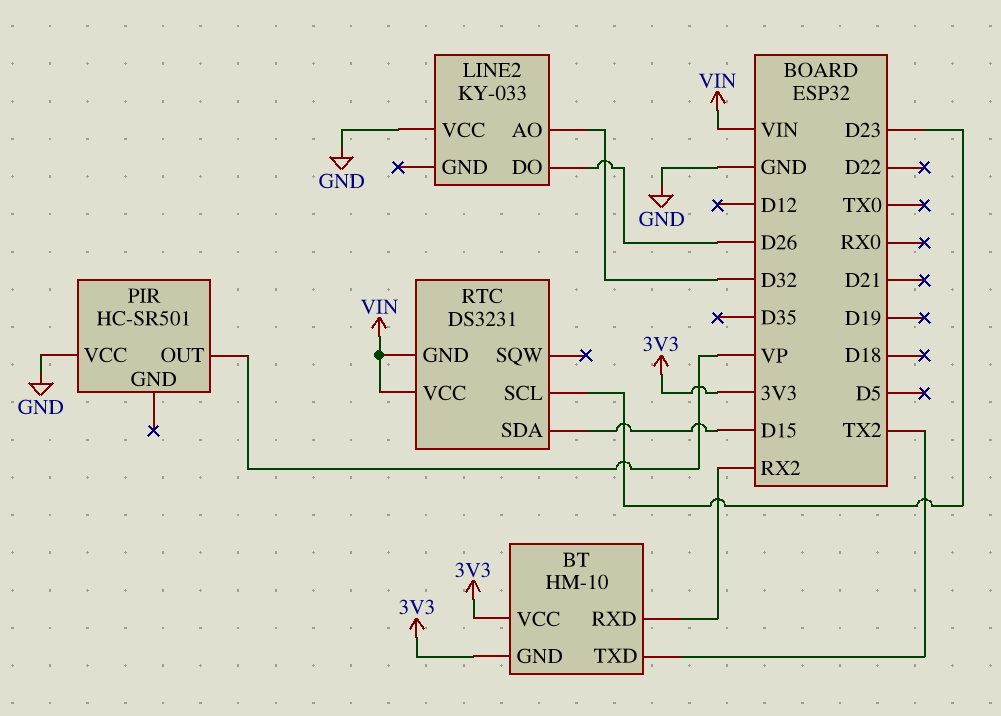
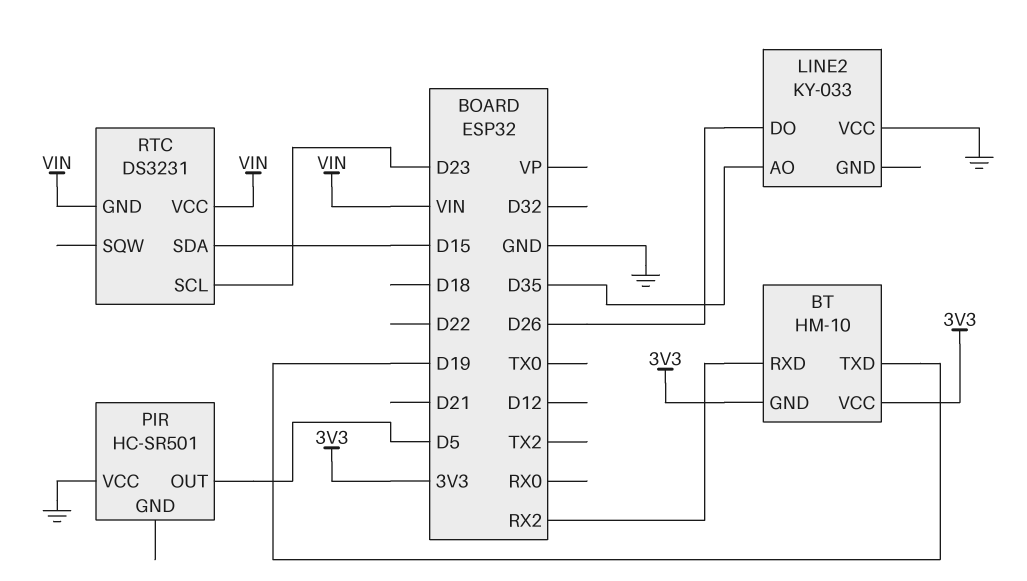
BT pin TXD: TX2 -> D19
LINE2 pin AO: D32 -> D35
PIR pin OUT: VP -> D5

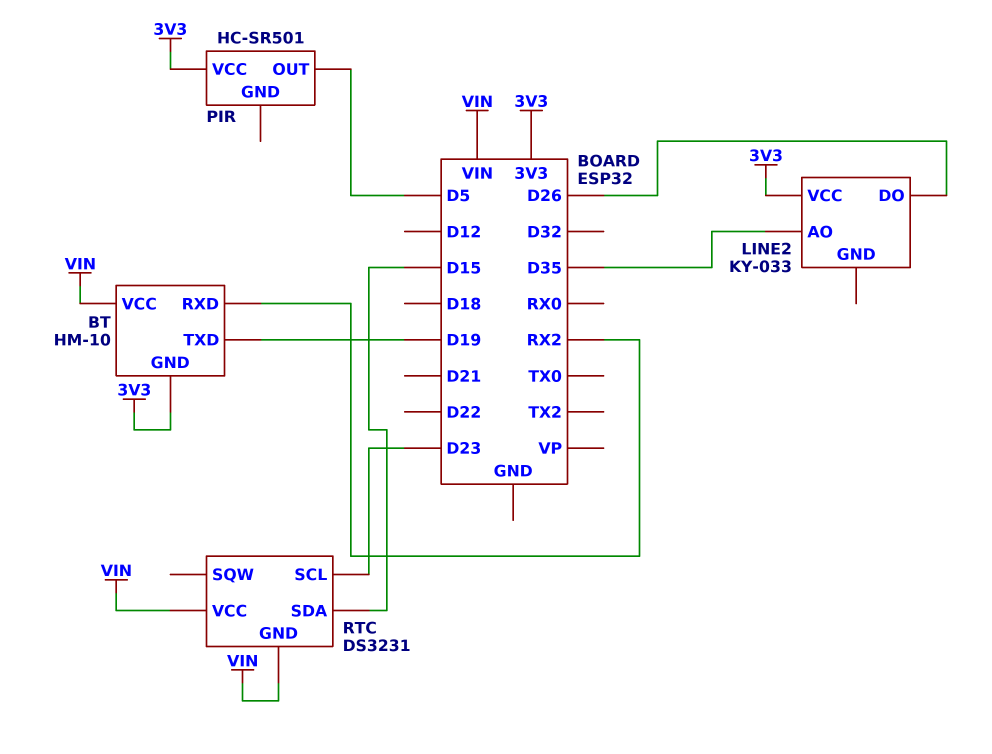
BT pin VCC: 3V3 -> VIN
LINE2 pin VCC: GND -> 3V3
PIR pin VCC: GND -> 3V3

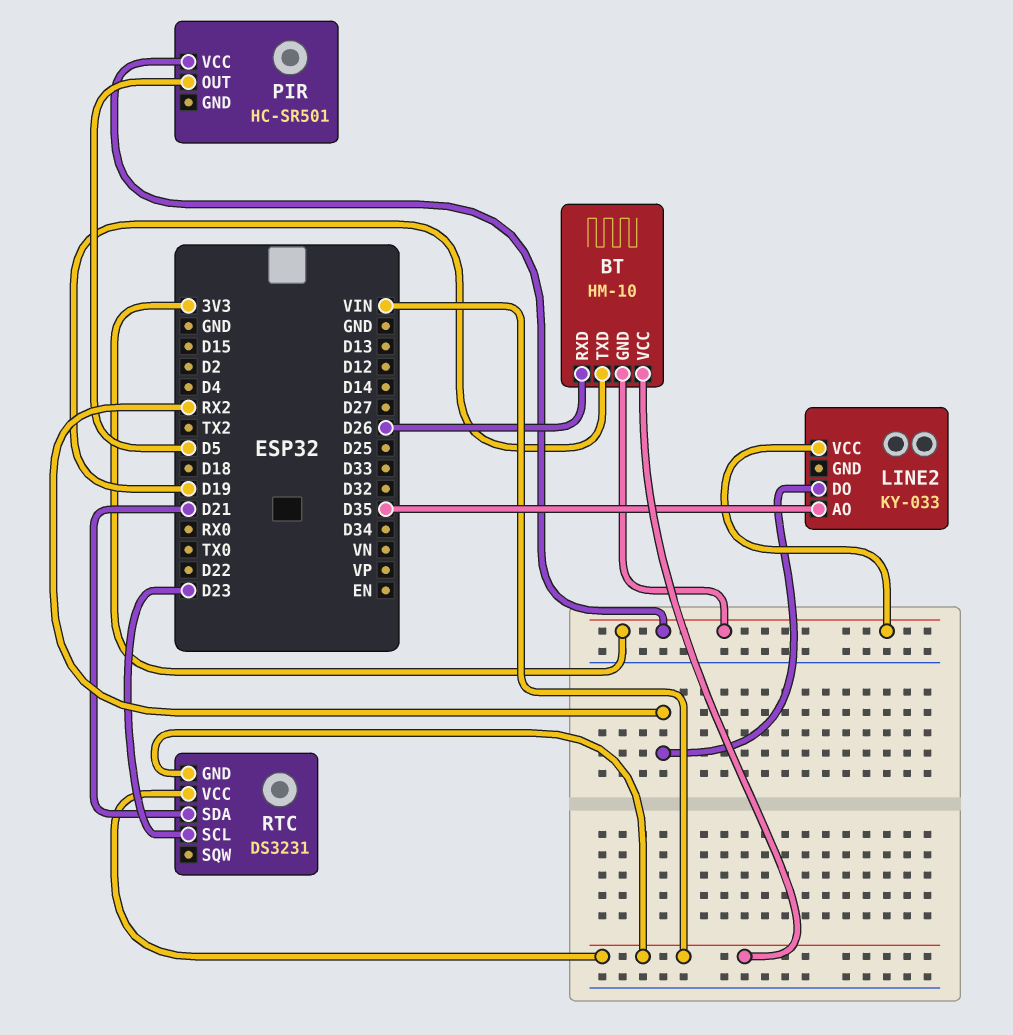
BT pin RXD: RX2 -> D26
LINE2 pin DO: D26 -> RX2
RTC pin SDA: D15 -> D21

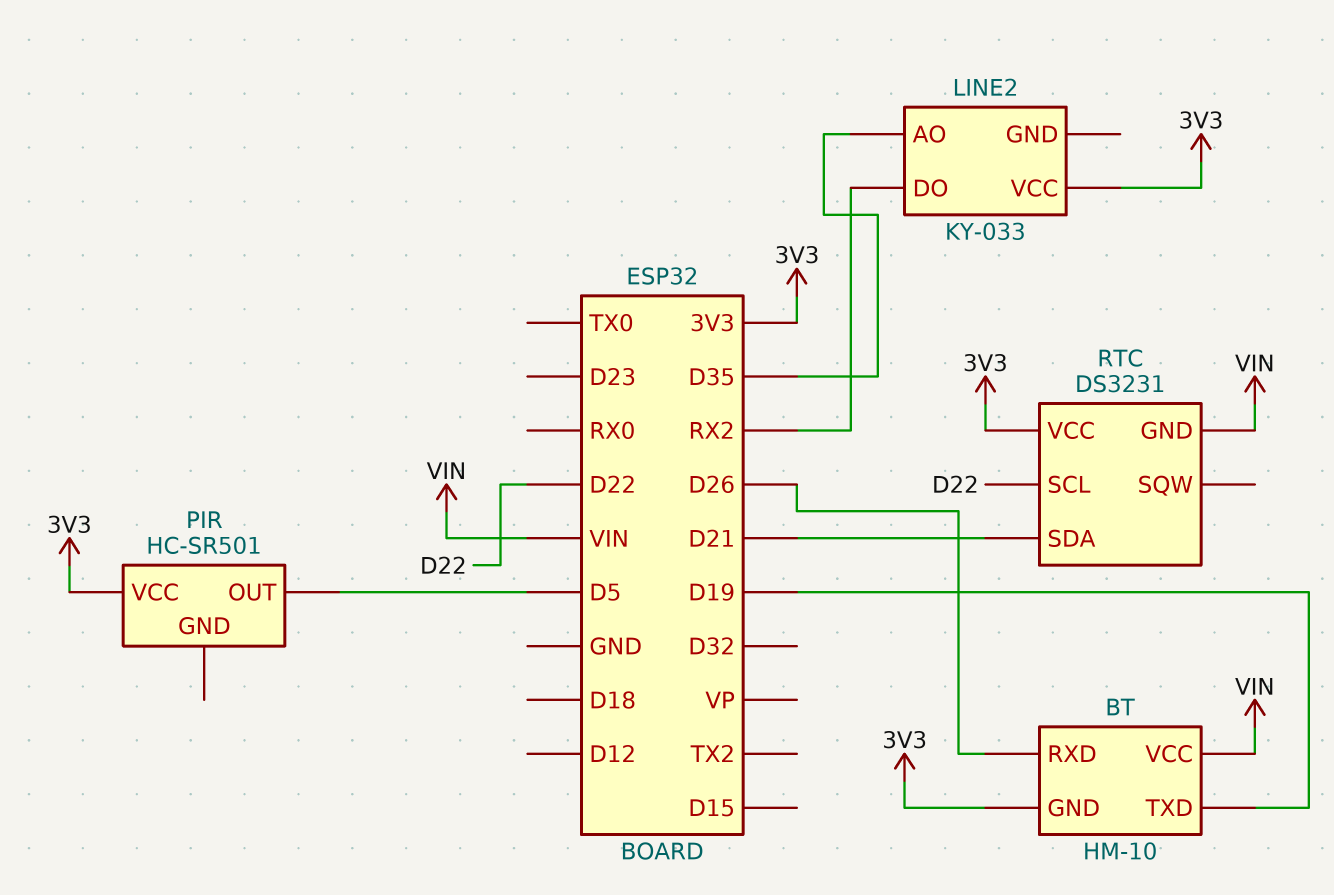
RTC pin SCL: D23 -> D22
RTC pin VCC: VIN -> 3V3

